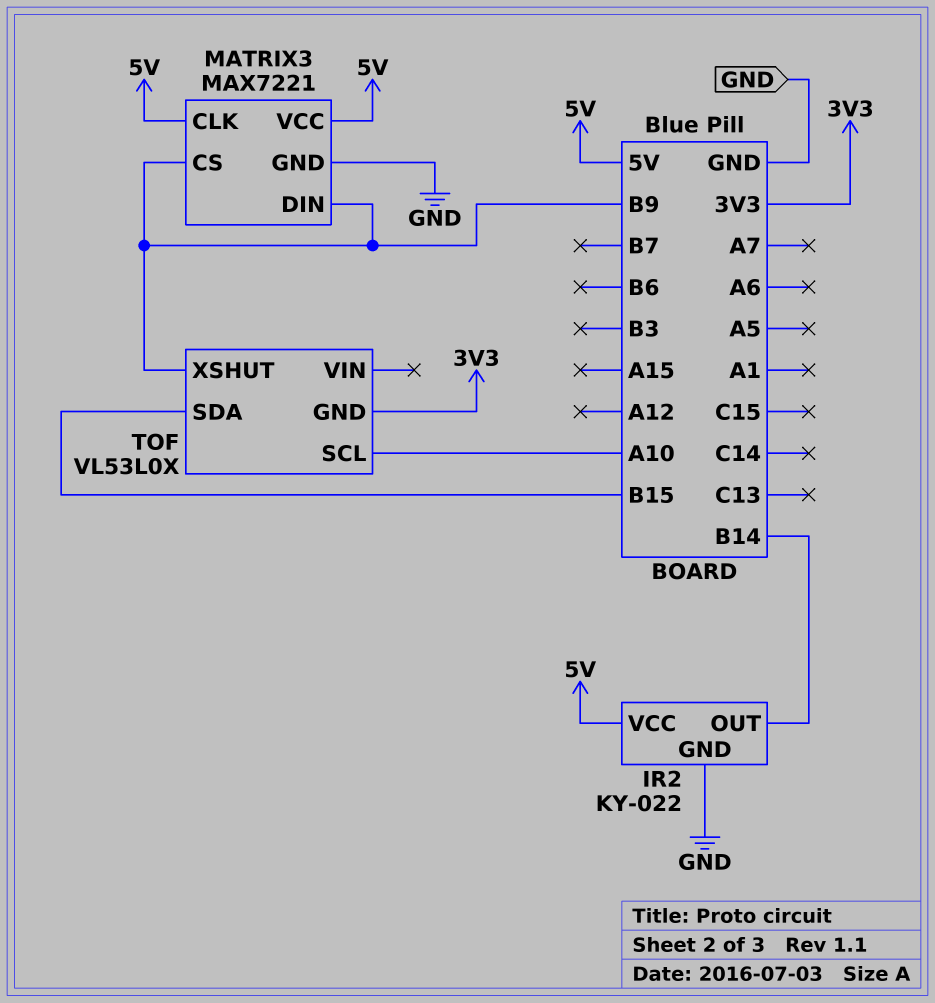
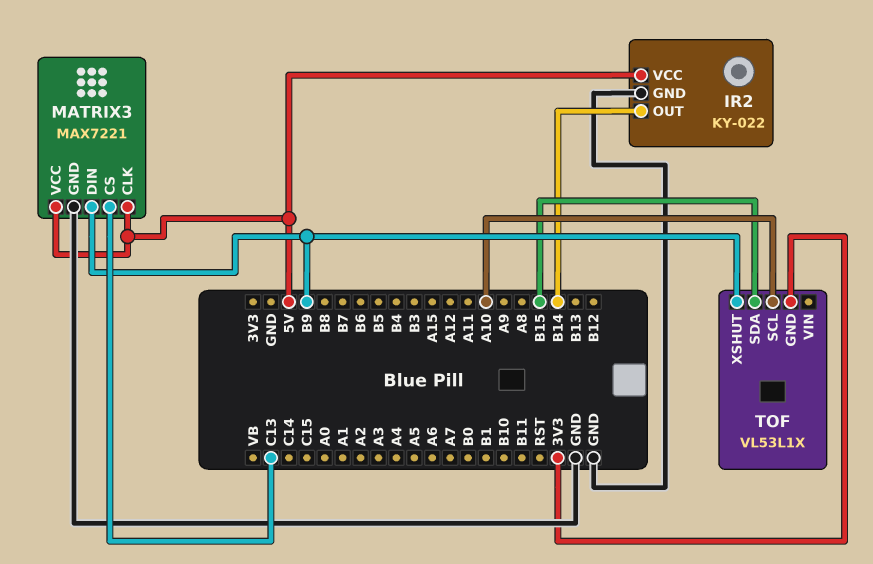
MATRIX3 pin CS: B9 -> C13
TOF: VL53L0X -> VL53L1X

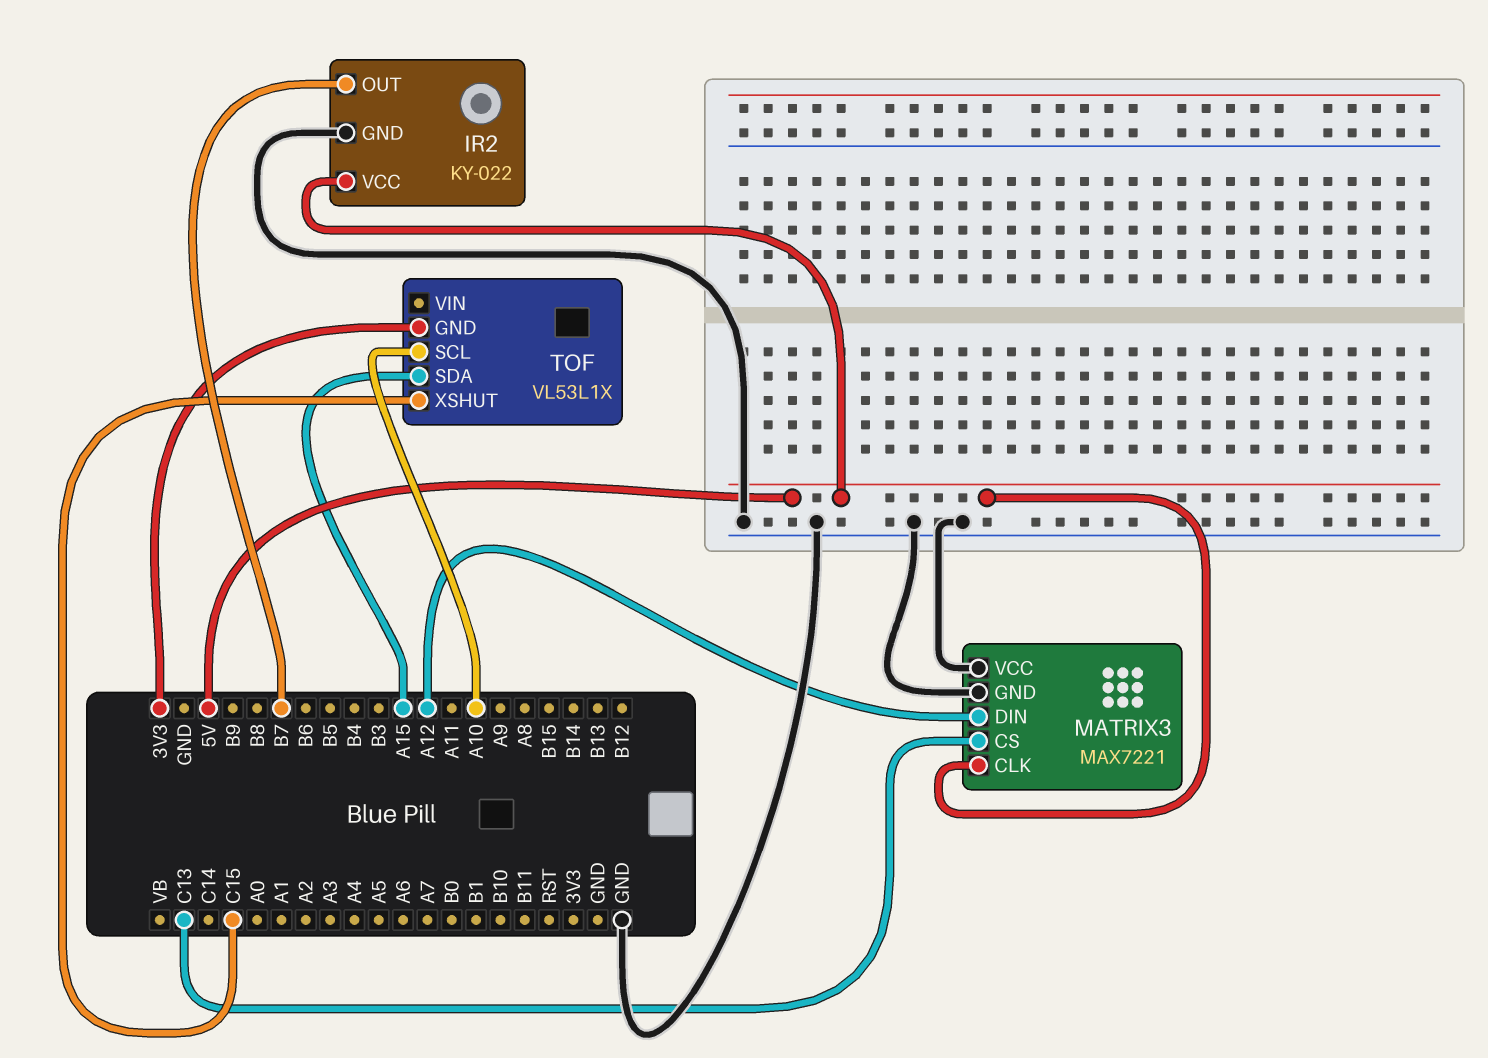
IR2 pin OUT: B14 -> B7
MATRIX3 pin DIN: B9 -> A12
MATRIX3 pin VCC: 5V -> GND
TOF pin SDA: B15 -> A15
TOF pin XSHUT: B9 -> C15

